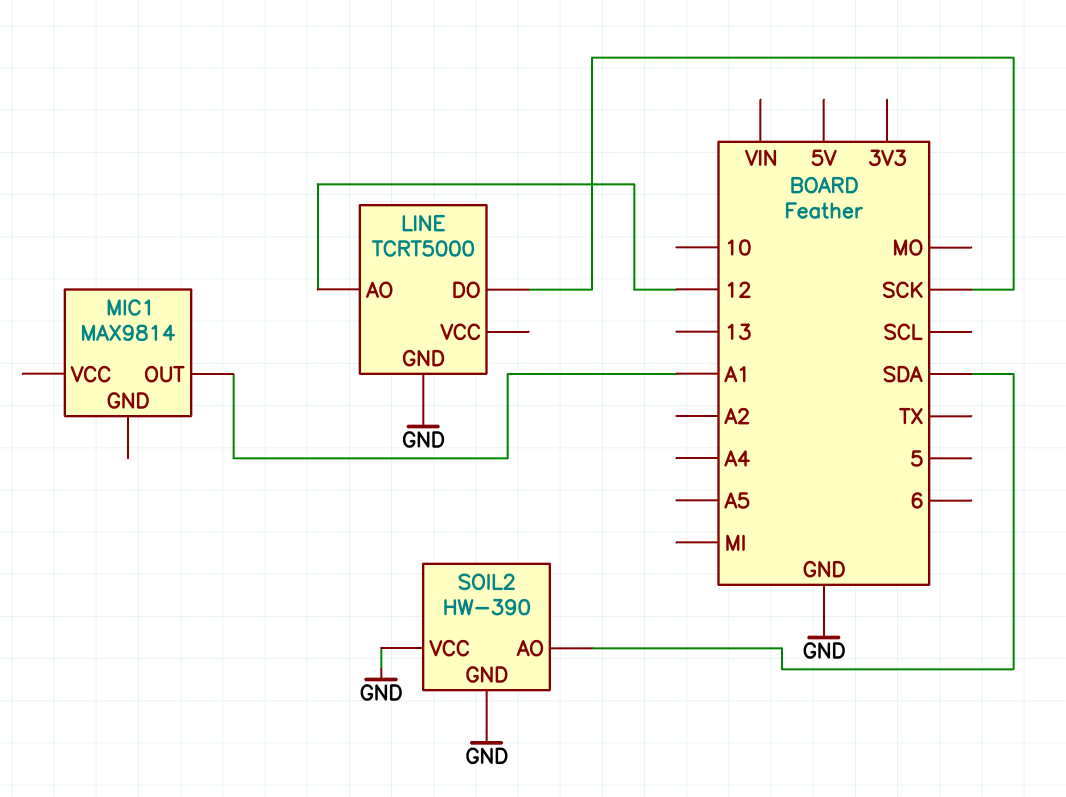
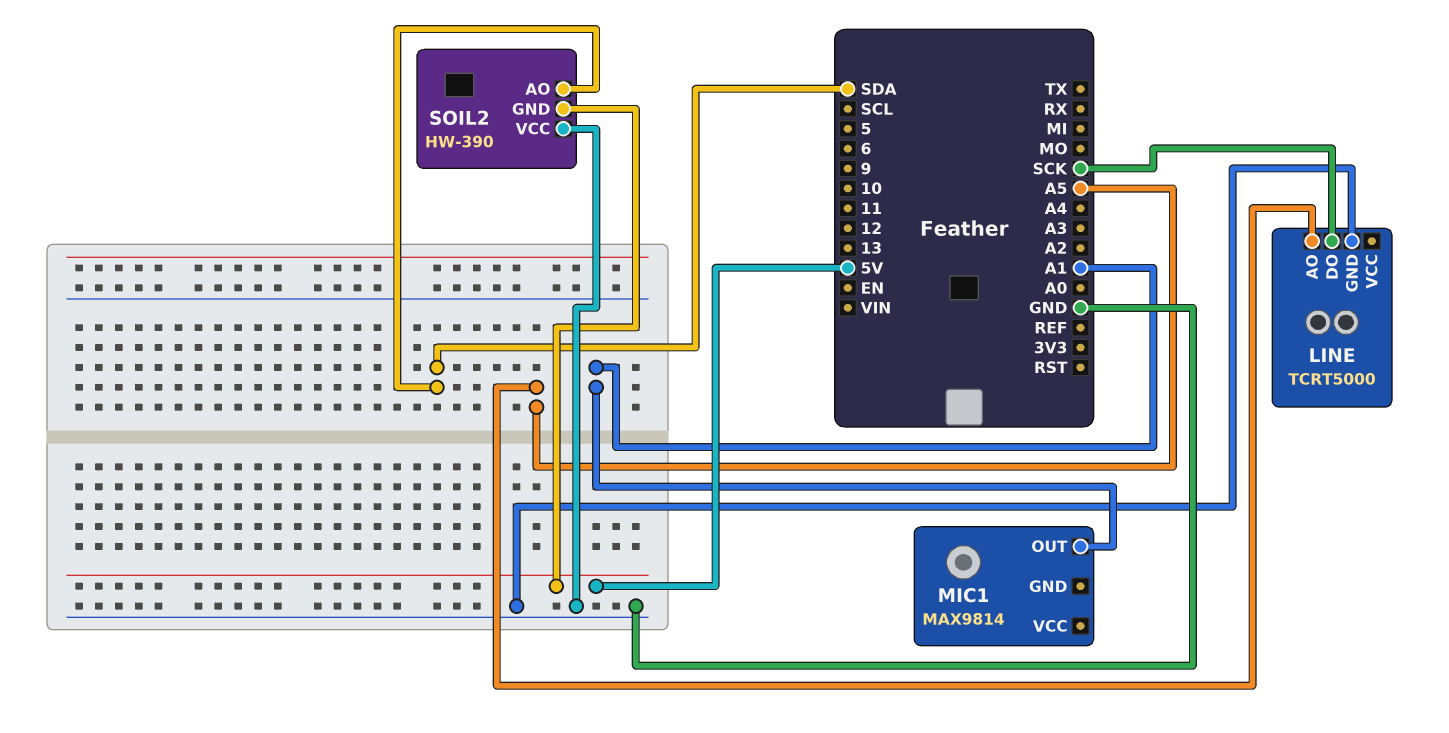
LINE pin AO: 12 -> A5
SOIL2 pin GND: GND -> 5V

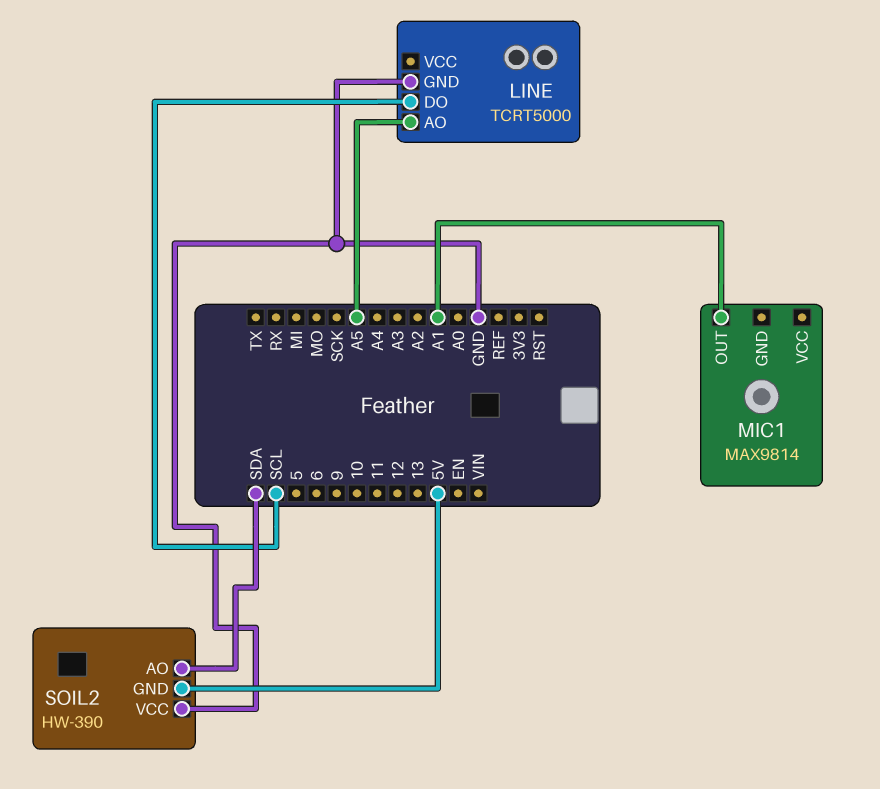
LINE pin DO: SCK -> SCL

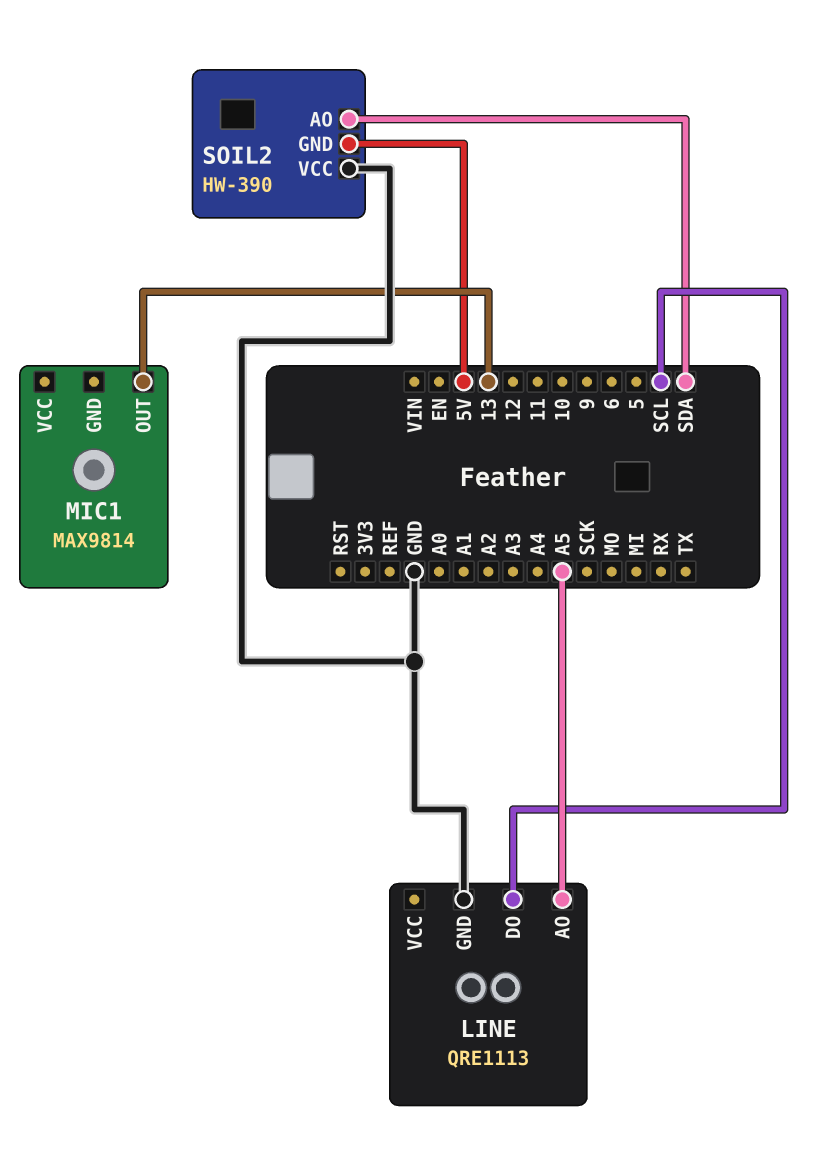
LINE: TCRT5000 -> QRE1113
MIC1 pin OUT: A1 -> 13

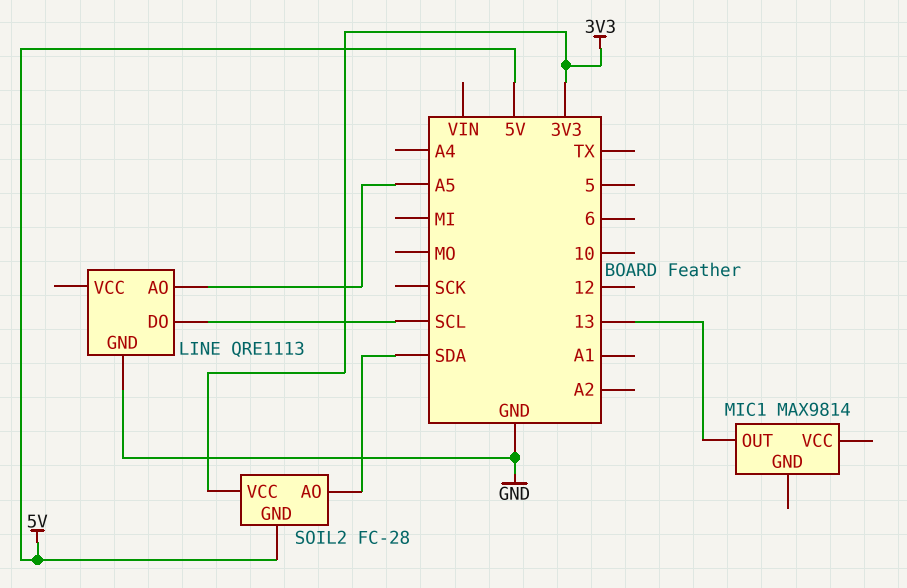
SOIL2: HW-390 -> FC-28
SOIL2 pin VCC: GND -> 3V3

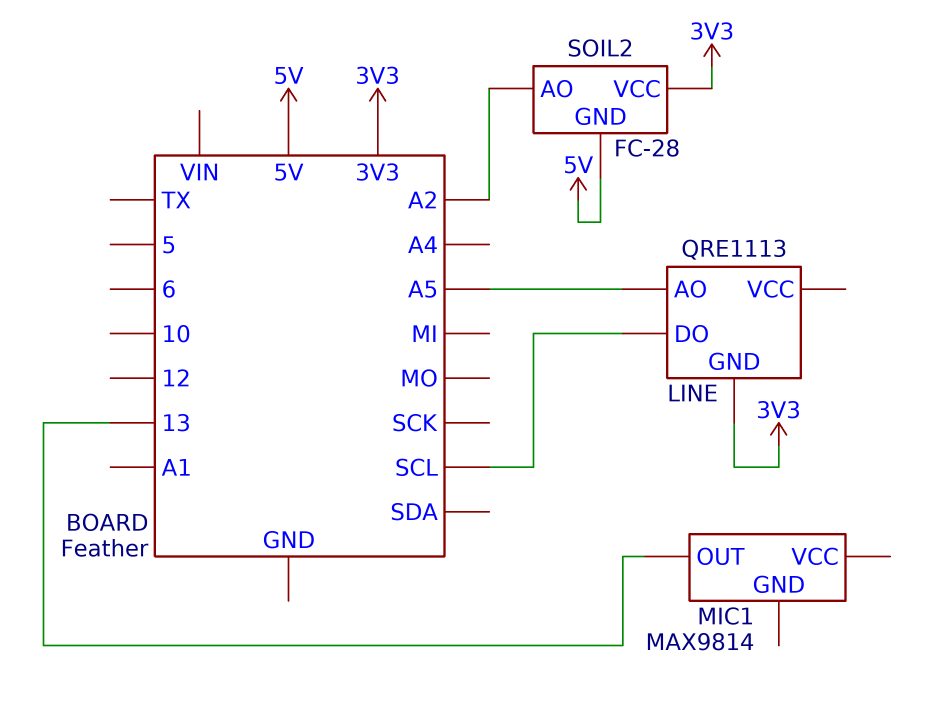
LINE pin GND: GND -> 3V3
SOIL2 pin AO: SDA -> A2

